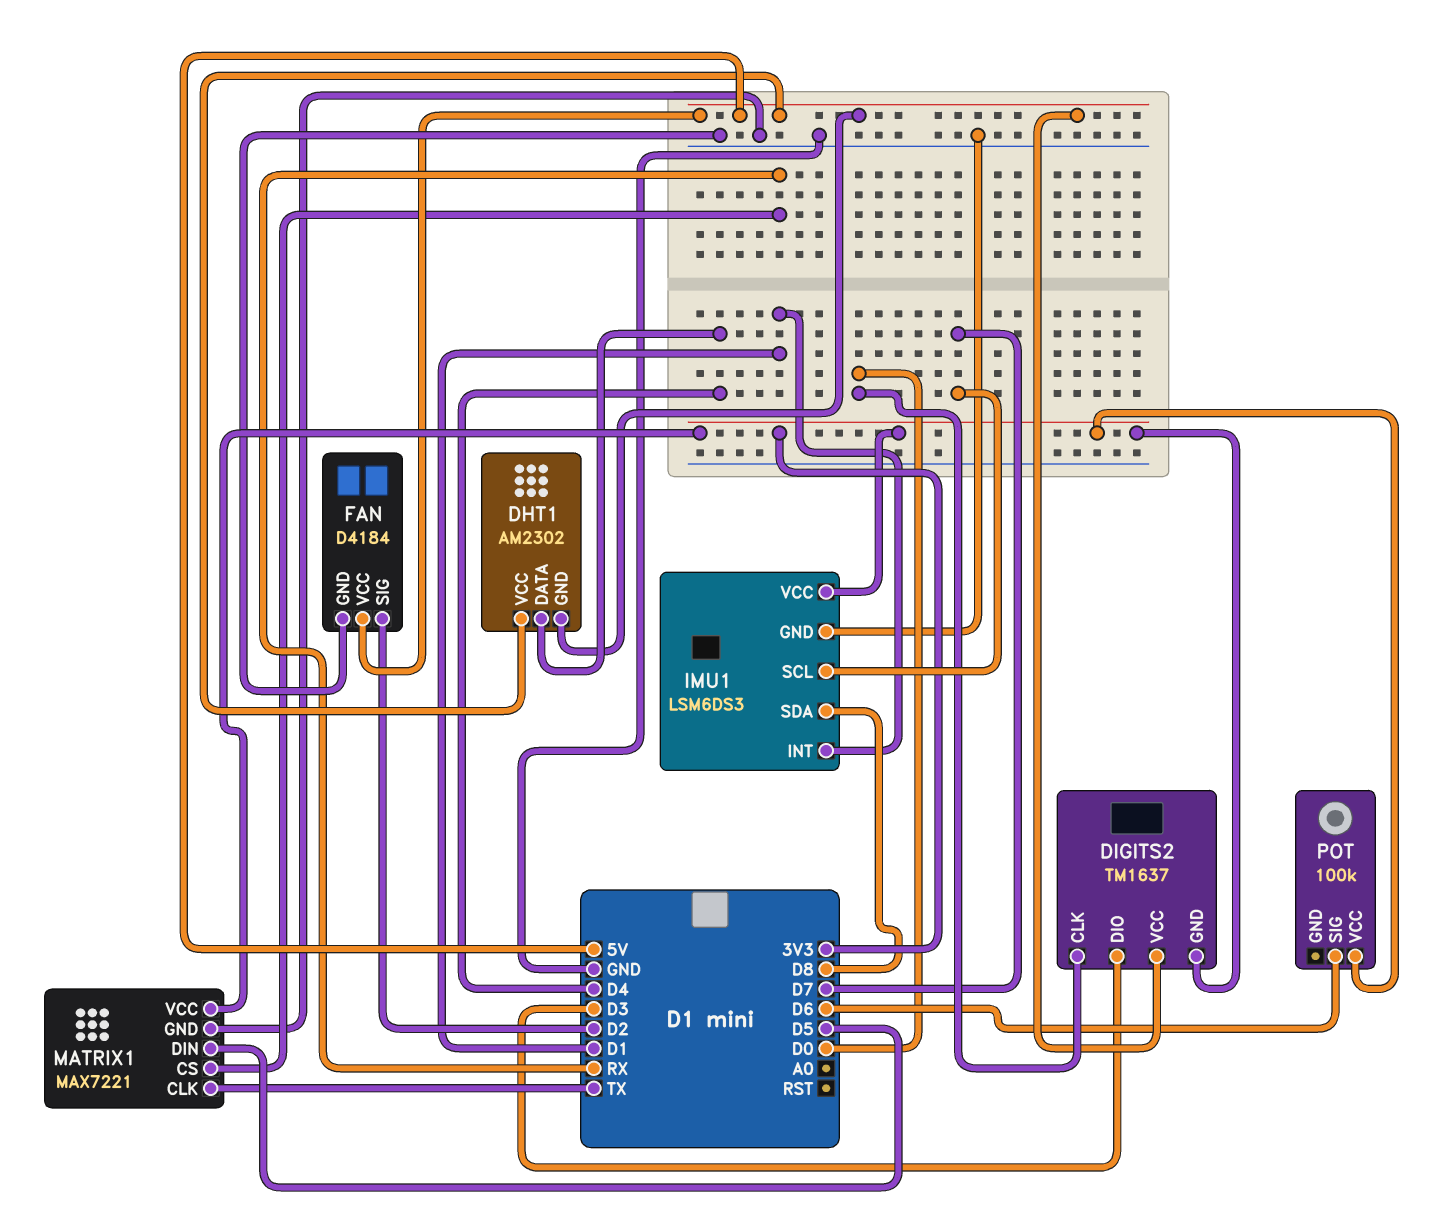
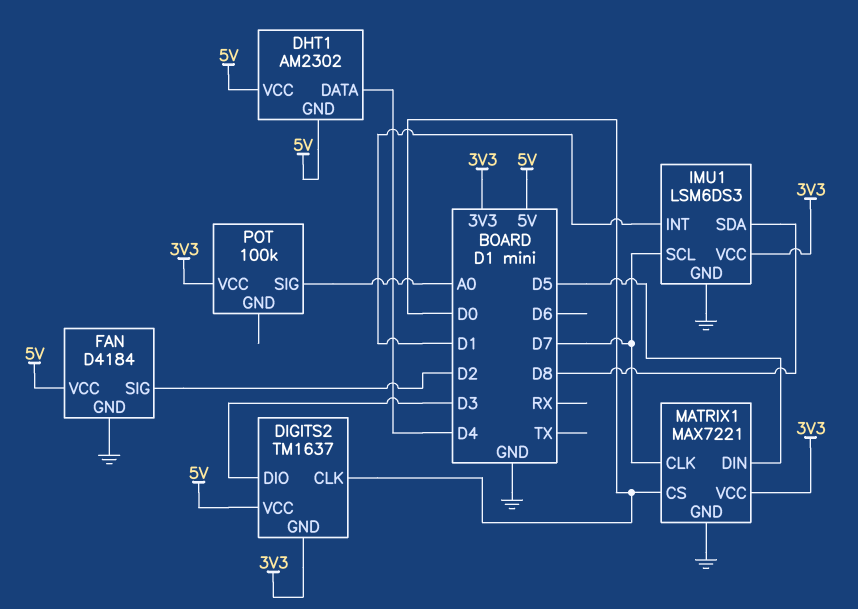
MATRIX1 pin CLK: TX -> D7
MATRIX1 pin CS: RX -> D0
POT pin SIG: D6 -> A0

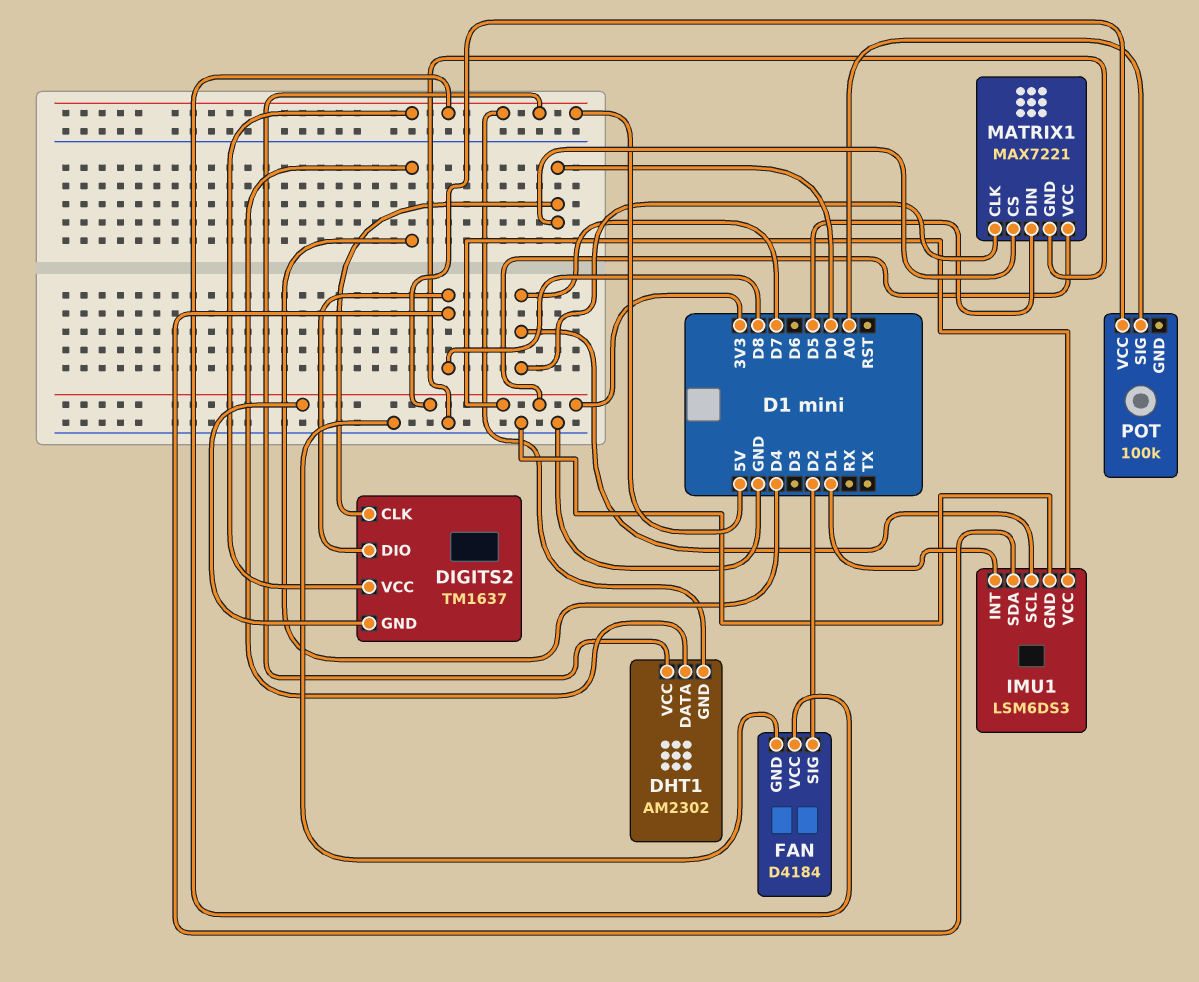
DIGITS2 pin DIO: D3 -> D8

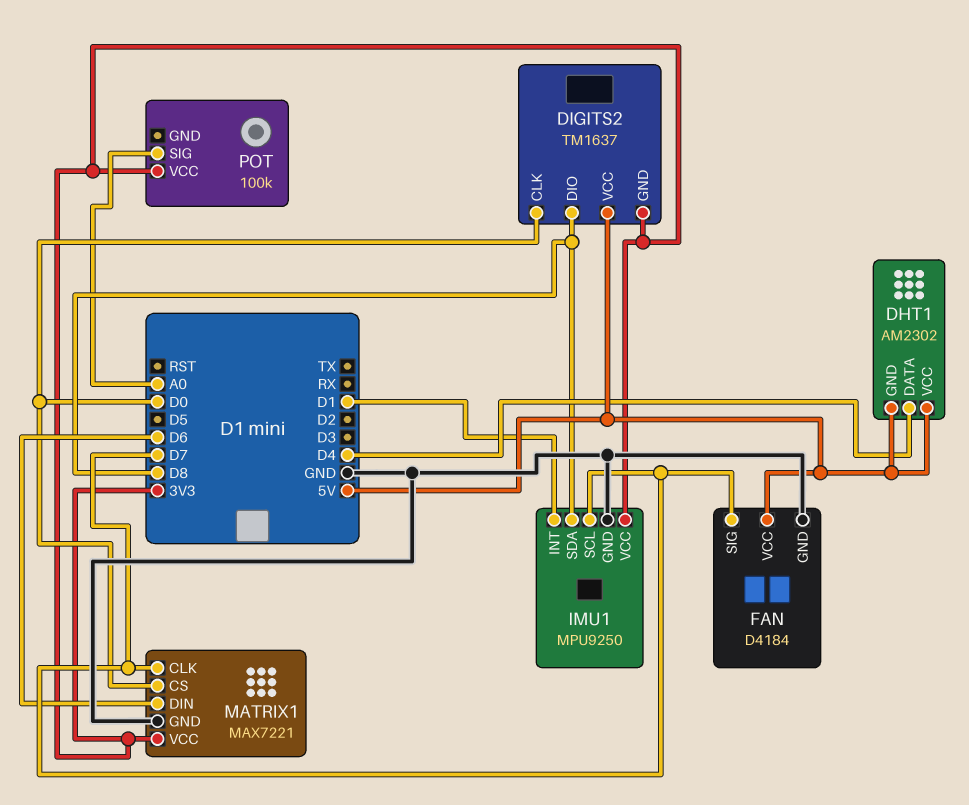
FAN pin SIG: D2 -> D7
IMU1: LSM6DS3 -> MPU9250
MATRIX1 pin DIN: D5 -> D6

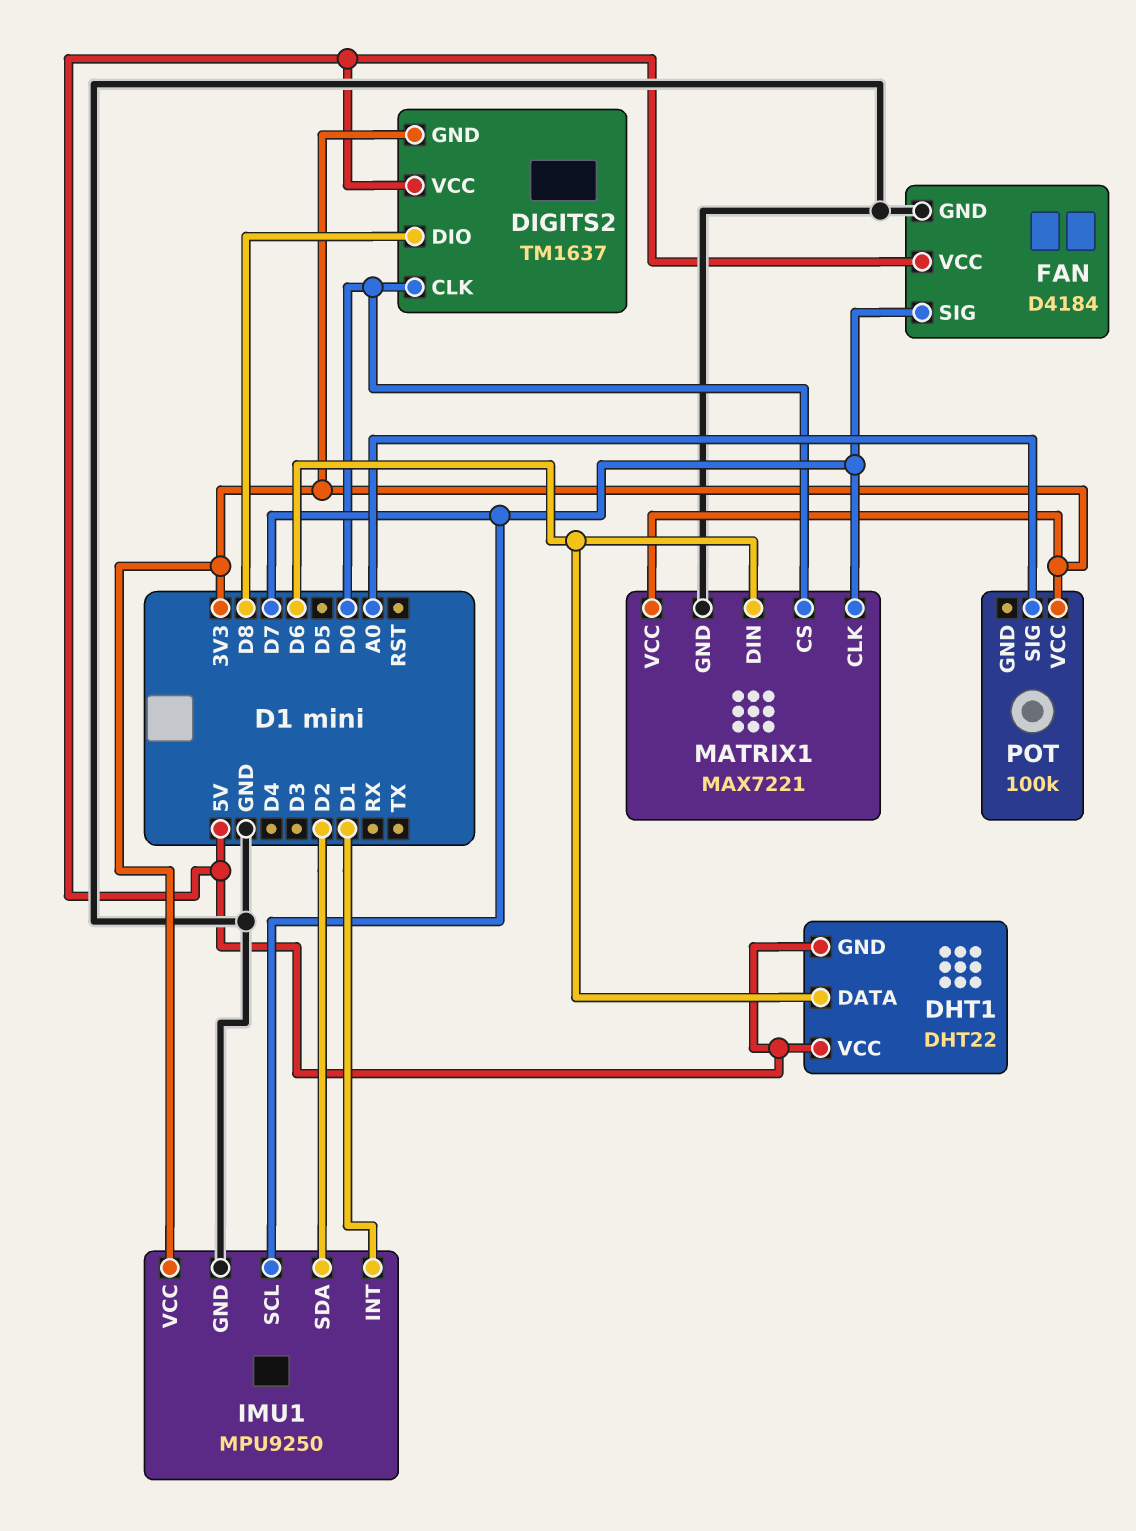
DHT1: AM2302 -> DHT22
DHT1 pin DATA: D4 -> D6
IMU1 pin SDA: D8 -> D2

